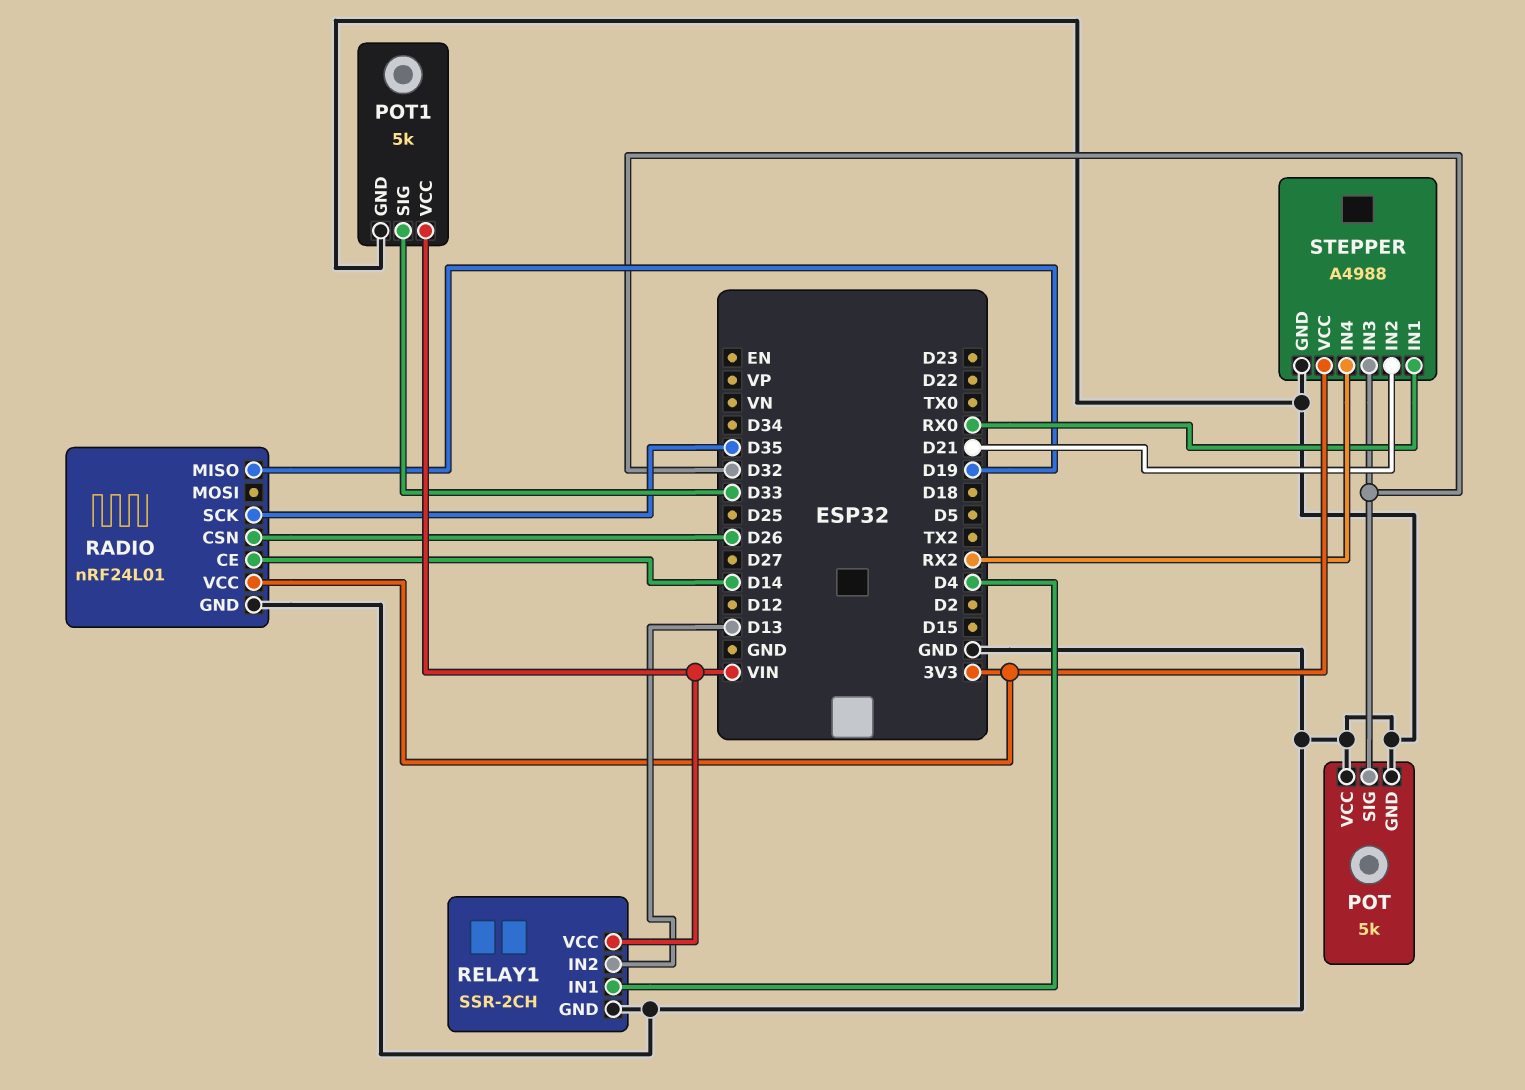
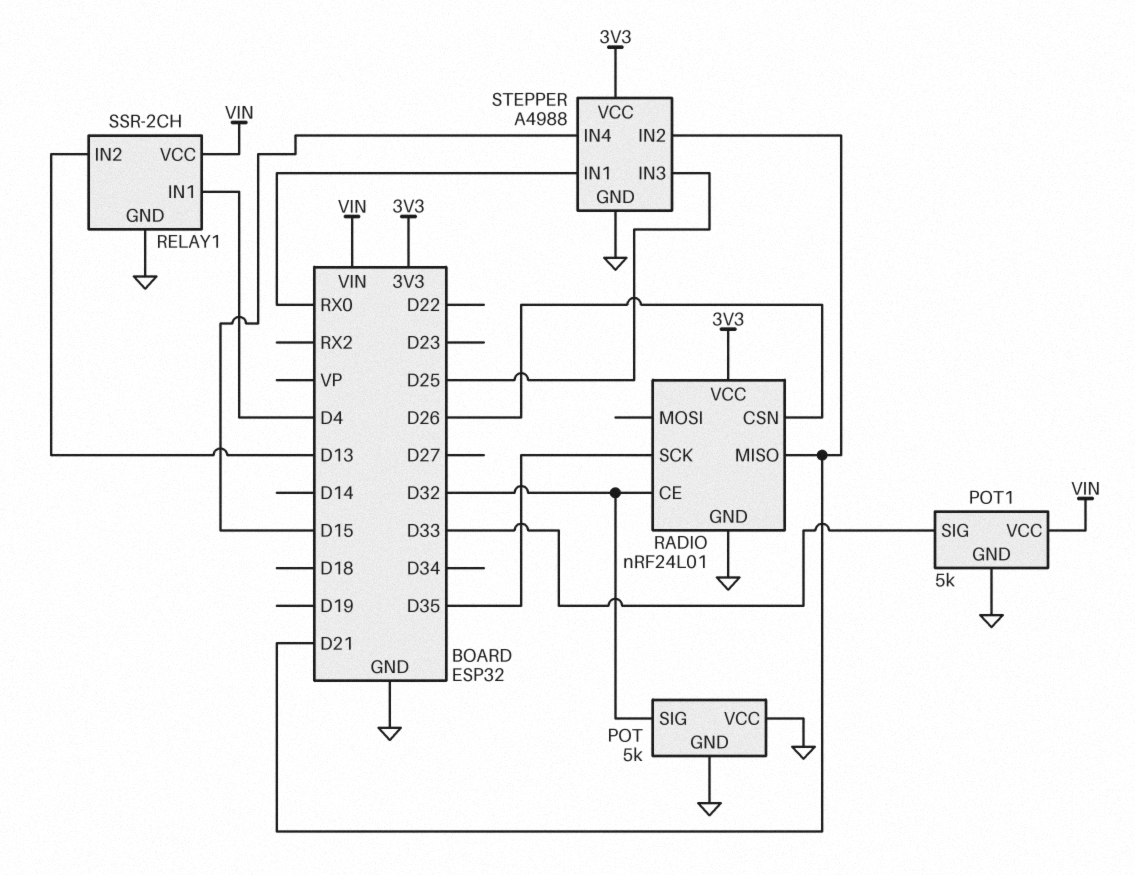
RADIO pin CE: D14 -> D32
RADIO pin MISO: D19 -> D21
STEPPER pin IN3: D32 -> D25
STEPPER pin IN4: RX2 -> D15

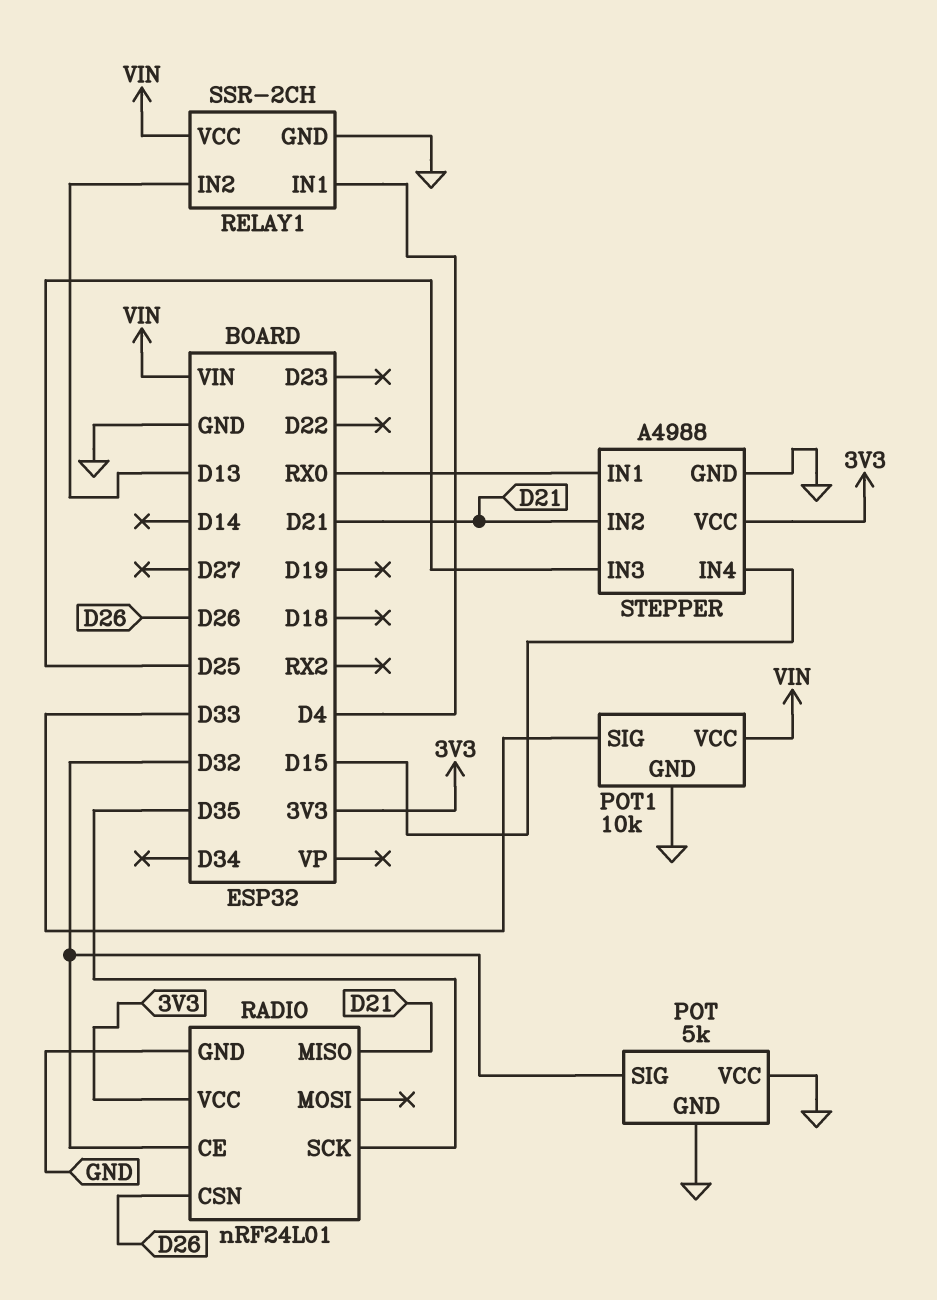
POT1: 5k -> 10k

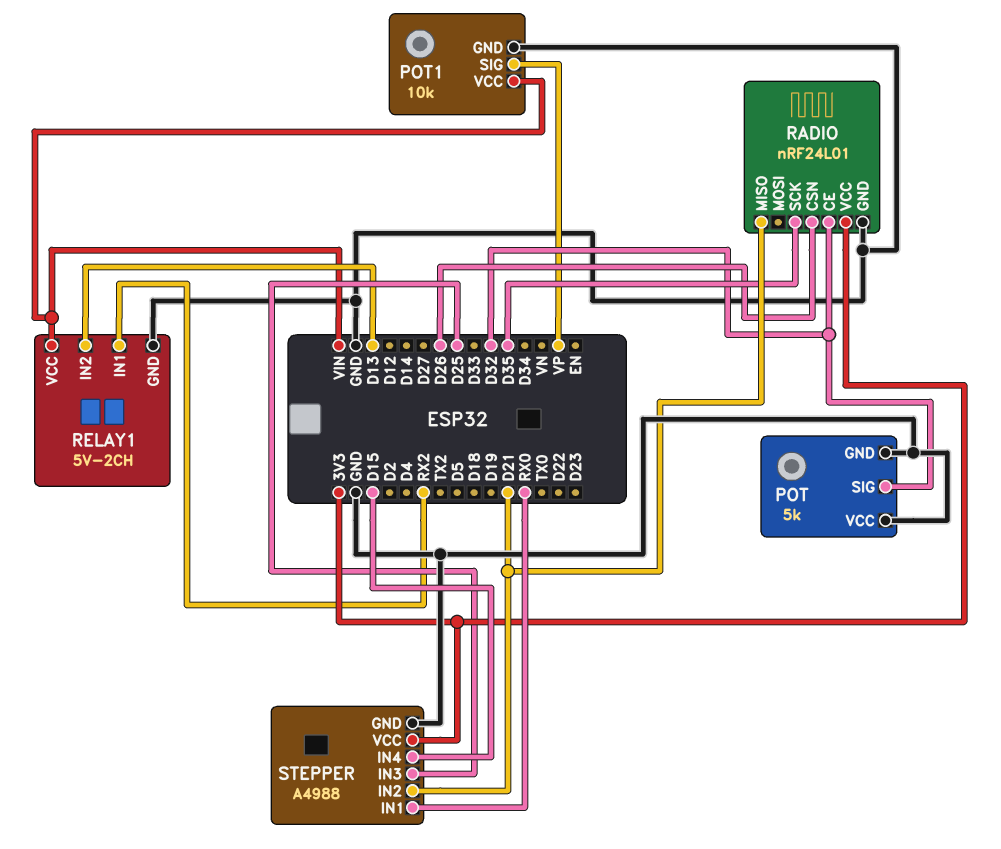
POT1 pin SIG: D33 -> VP
RELAY1: SSR-2CH -> 5V-2CH
RELAY1 pin IN1: D4 -> RX2

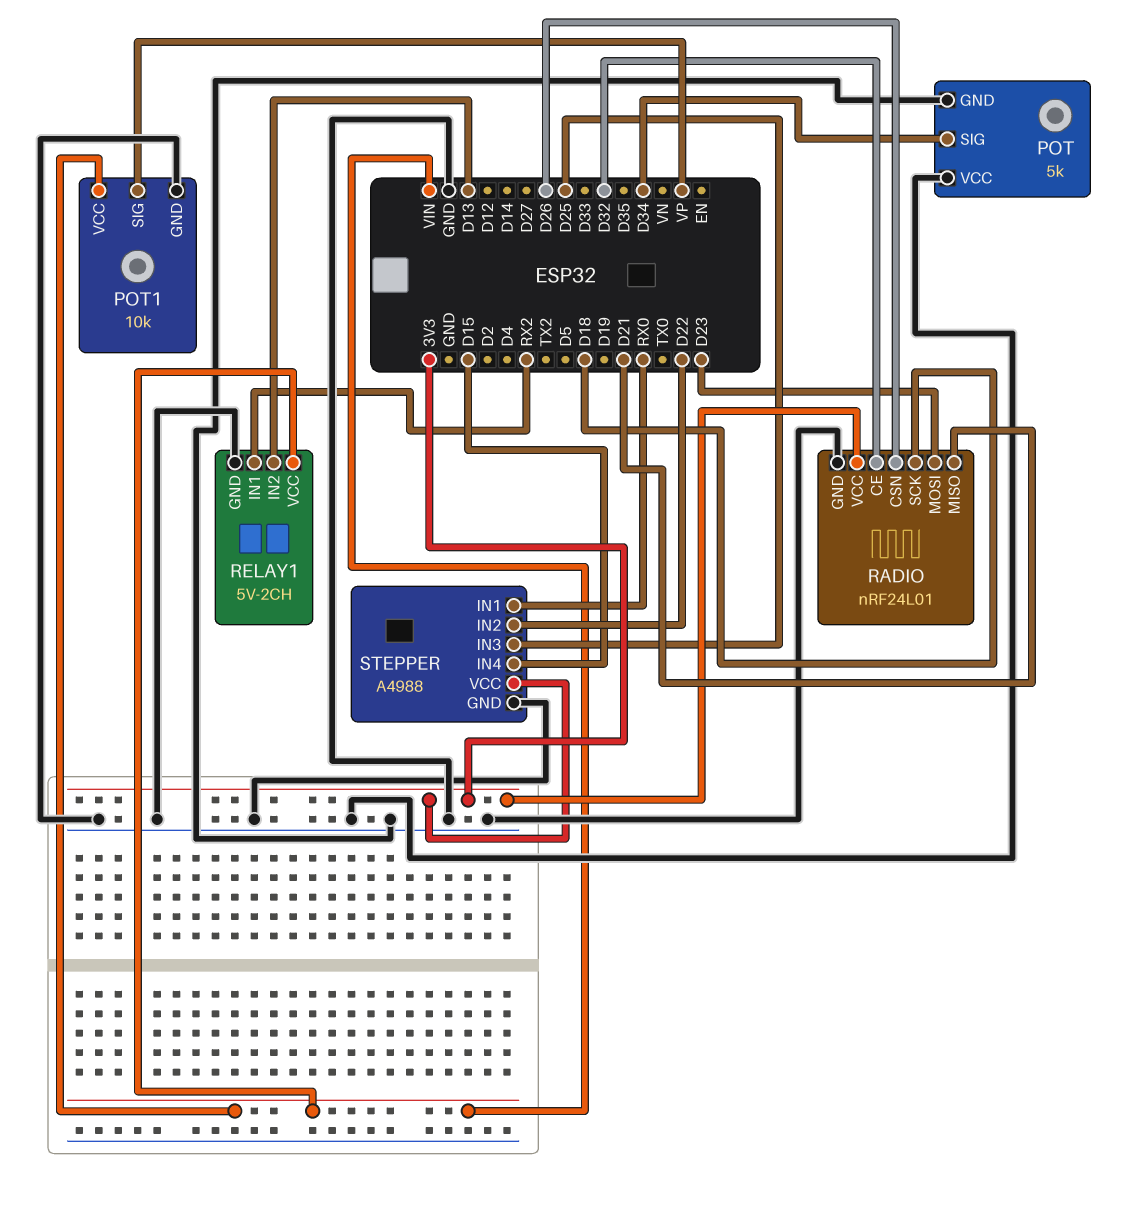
POT pin SIG: D32 -> D34
RADIO pin MOSI: none -> D23
RADIO pin SCK: D35 -> D18
STEPPER pin IN2: D21 -> D22

